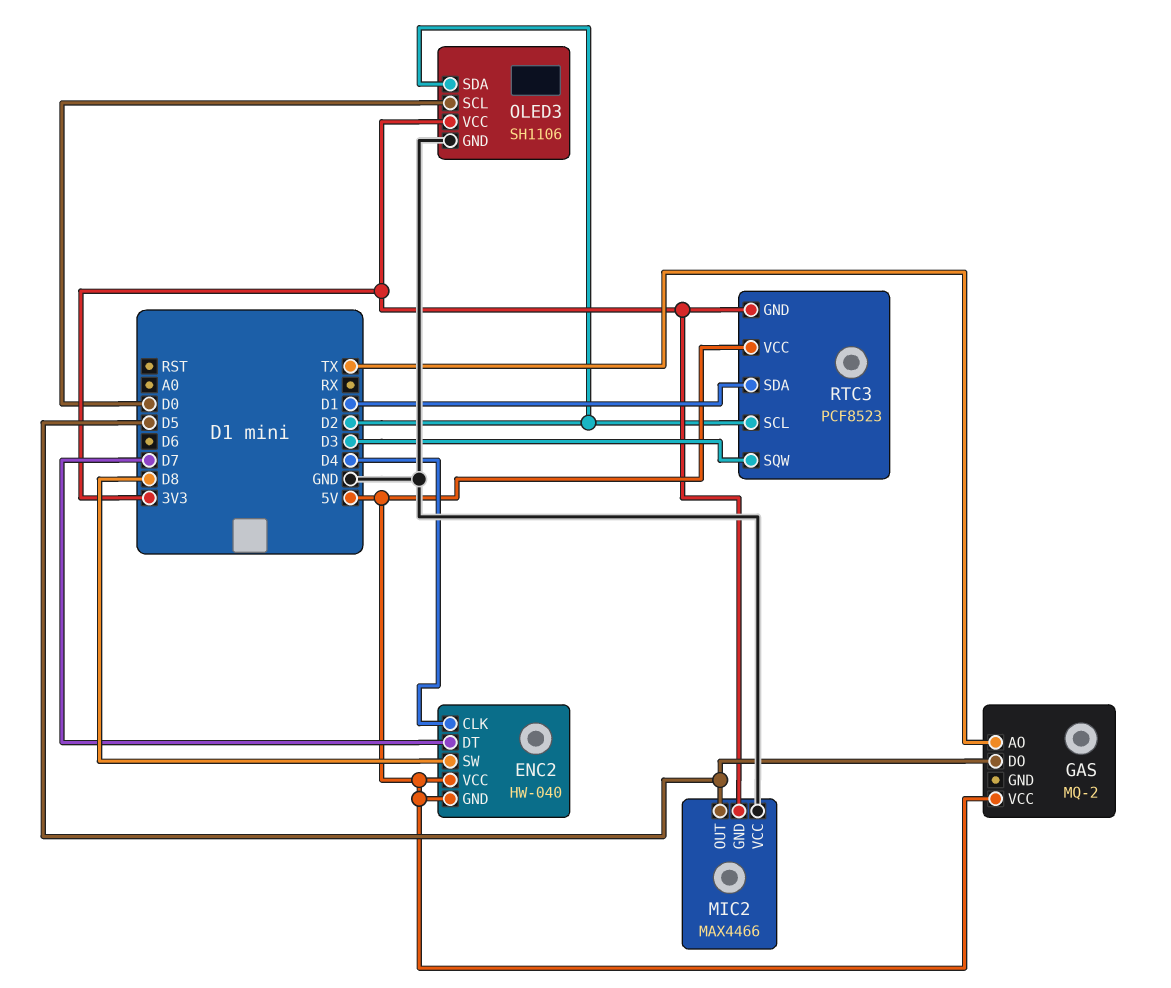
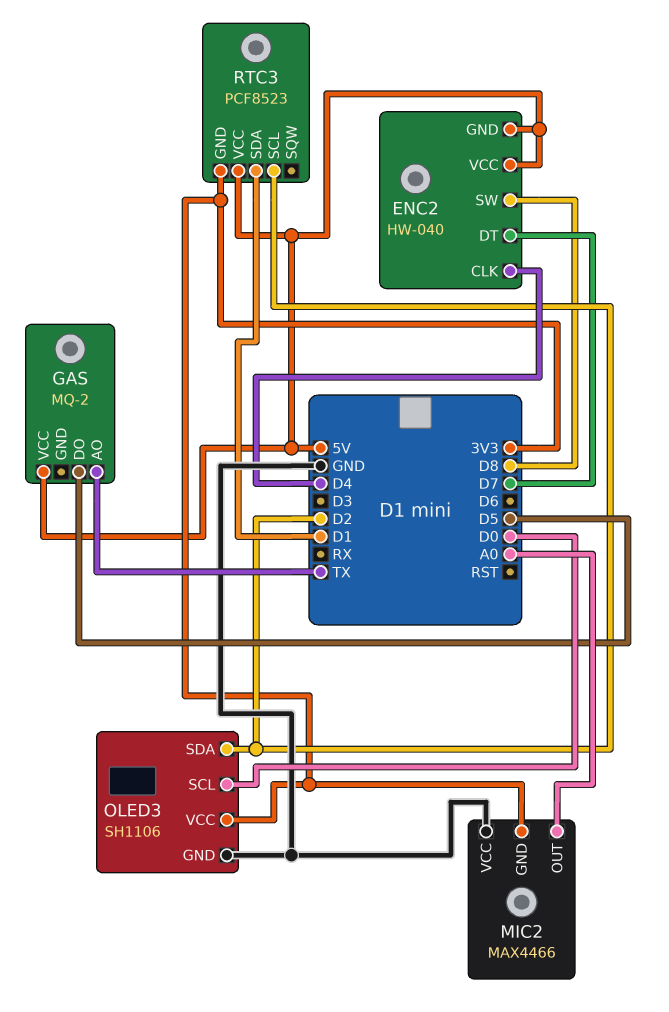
MIC2 pin OUT: D5 -> A0
RTC3 pin SQW: D3 -> none

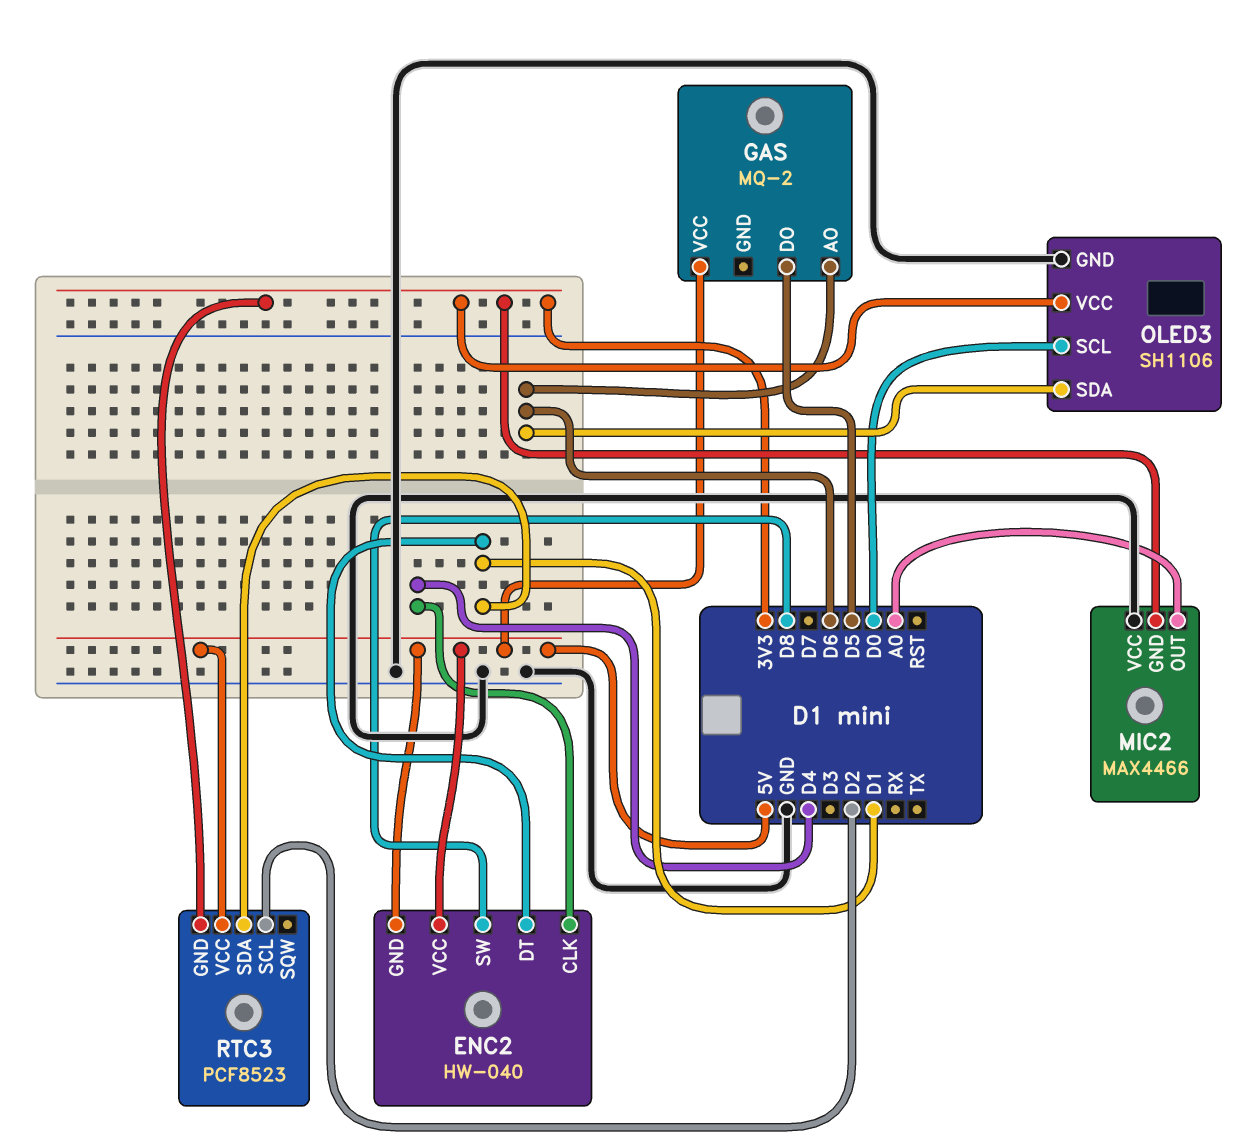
ENC2 pin DT: D7 -> D1
GAS pin AO: TX -> D6
OLED3 pin SDA: D2 -> D6

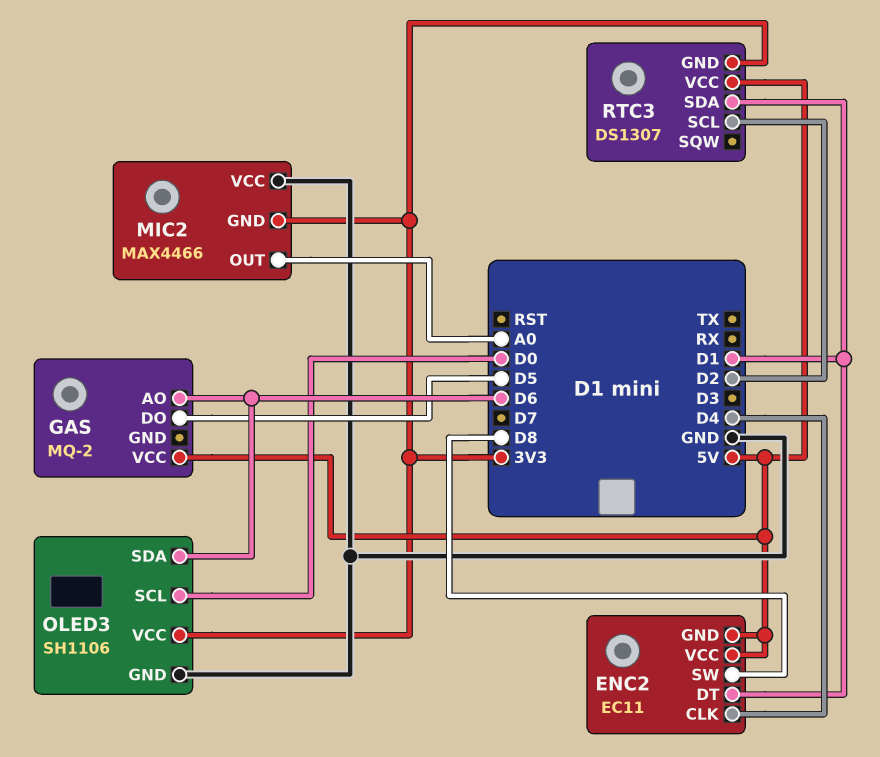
ENC2: HW-040 -> EC11
RTC3: PCF8523 -> DS1307

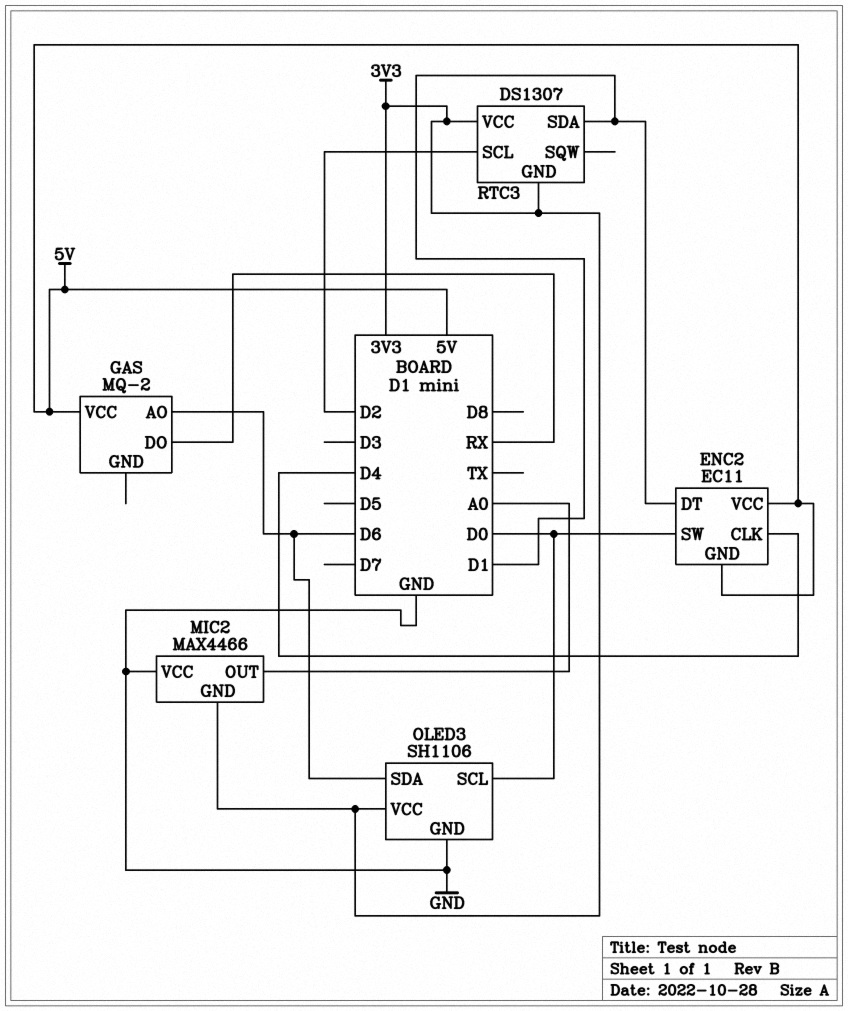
ENC2 pin SW: D8 -> D0
GAS pin DO: D5 -> RX
RTC3 pin VCC: 5V -> 3V3

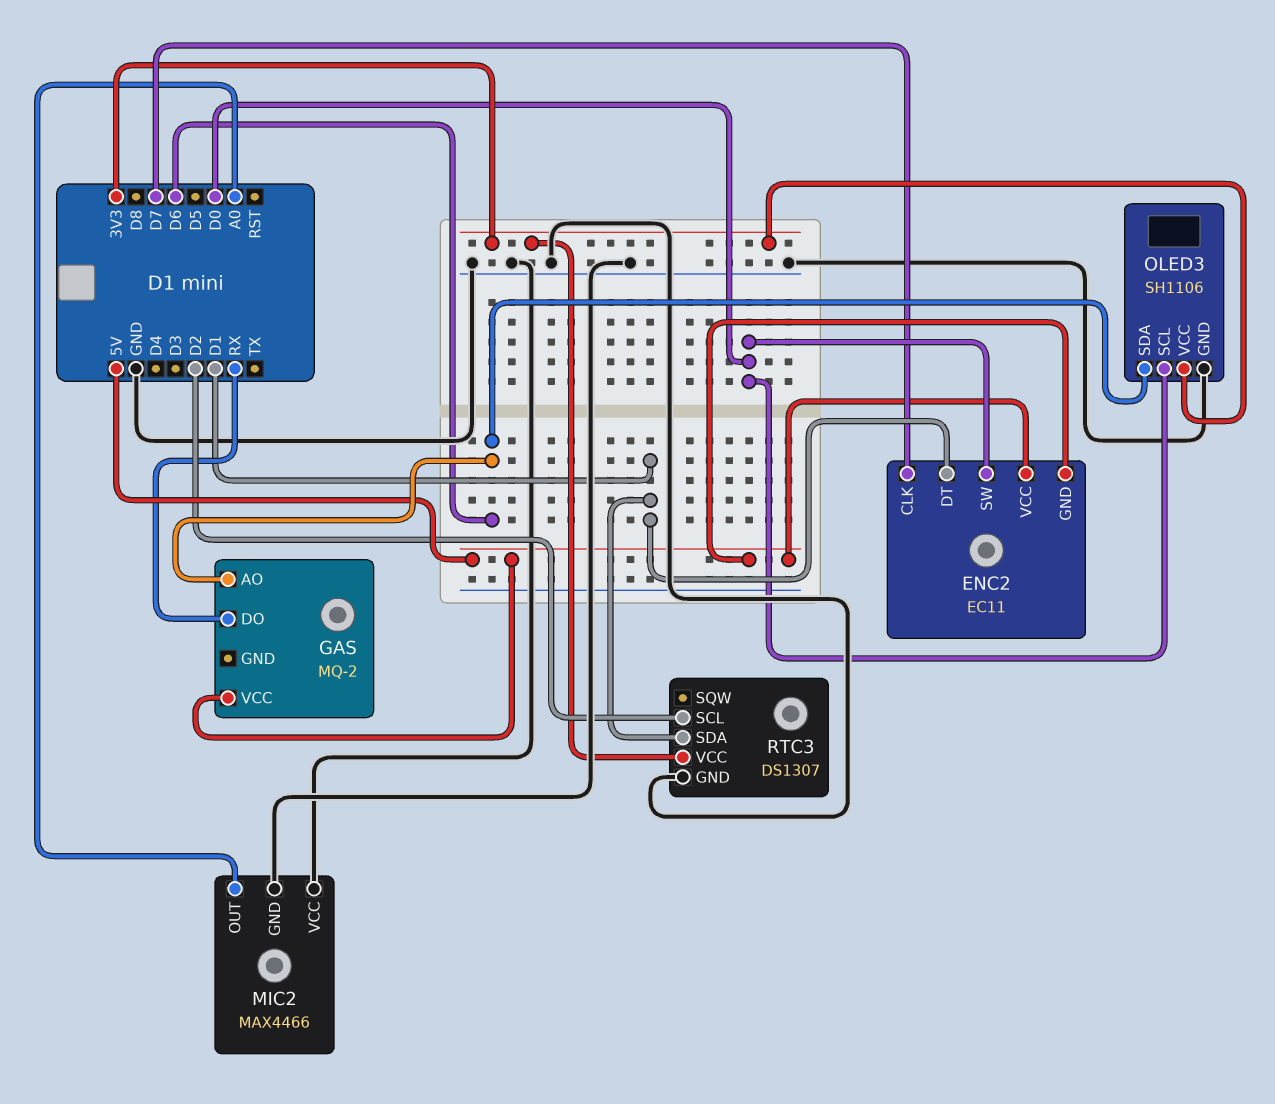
ENC2 pin CLK: D4 -> D7
MIC2 pin GND: 3V3 -> GND
RTC3 pin GND: 3V3 -> GND

